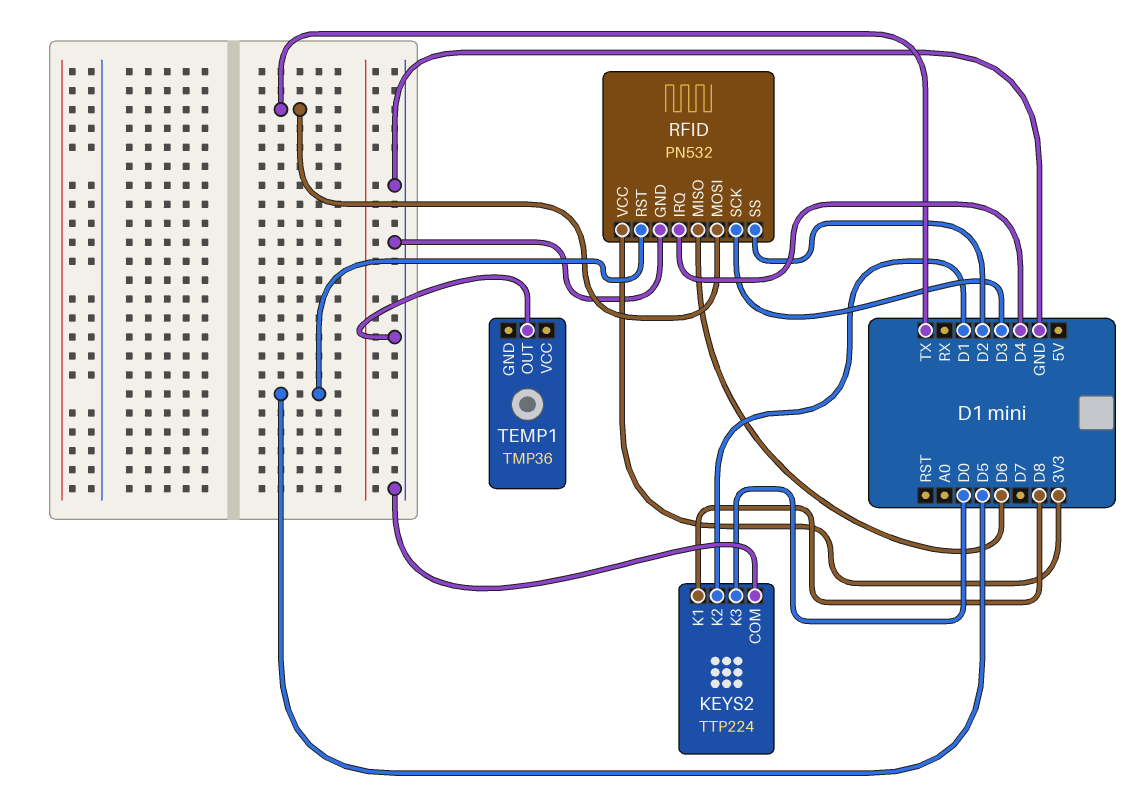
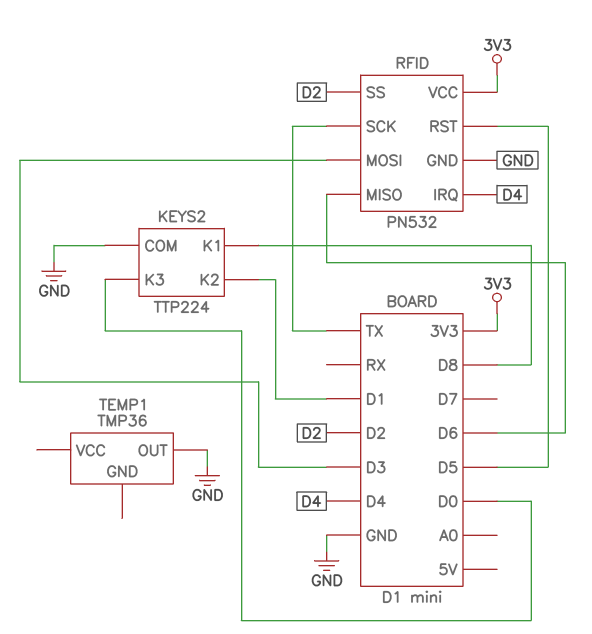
RFID pin MOSI: TX -> D3
RFID pin SCK: D3 -> TX

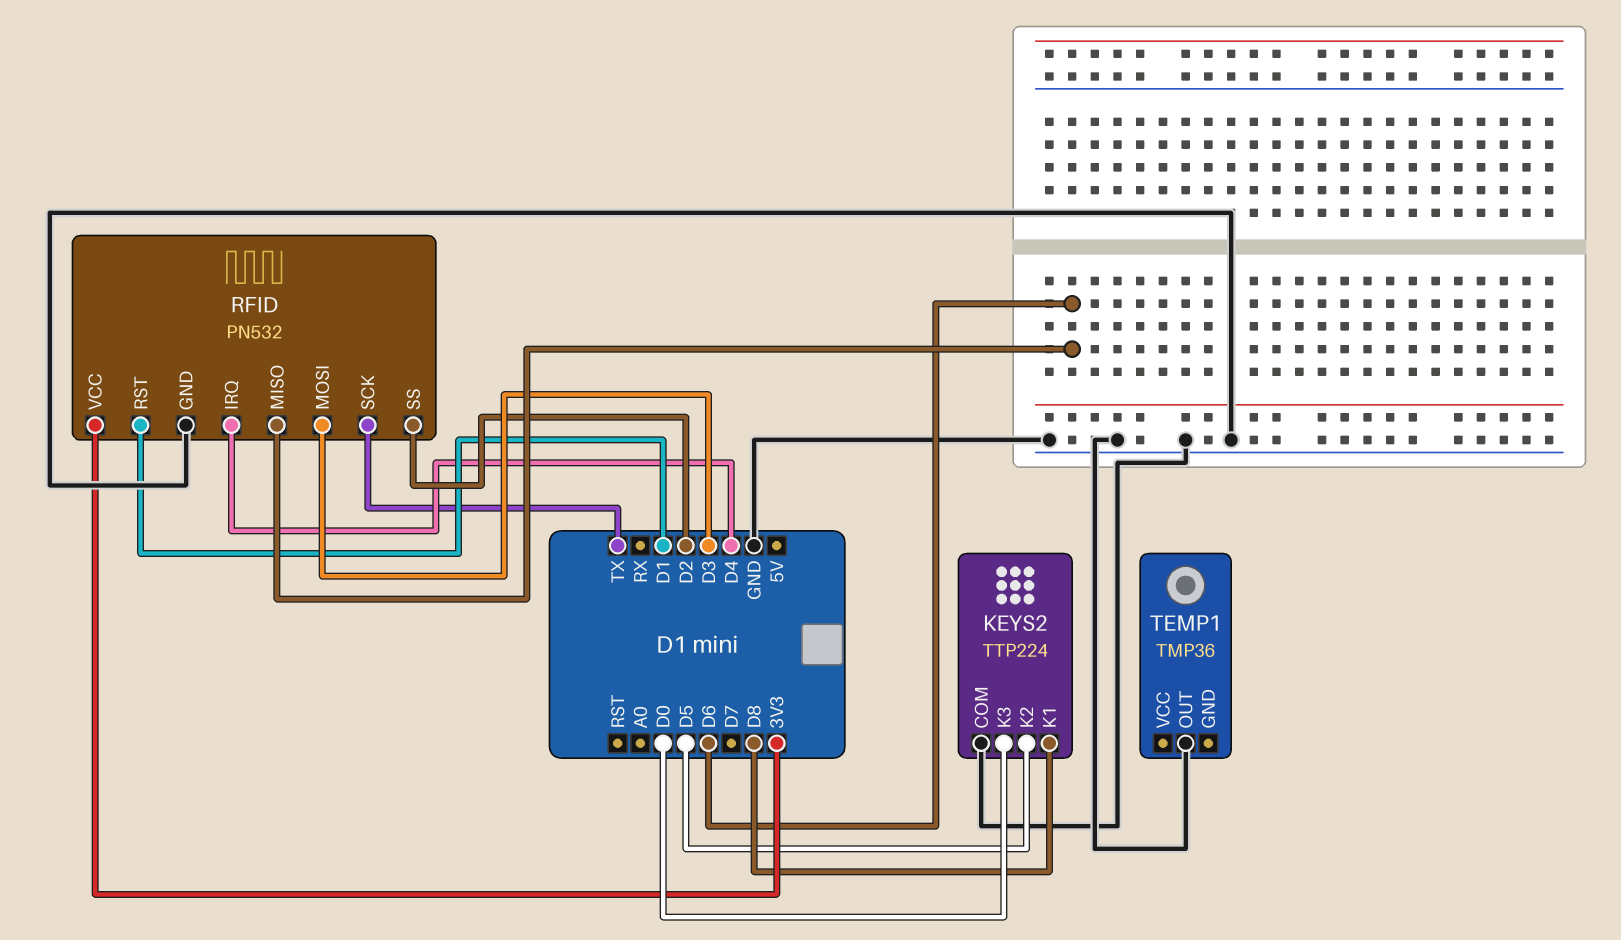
KEYS2 pin K2: D1 -> D5
RFID pin RST: D5 -> D1

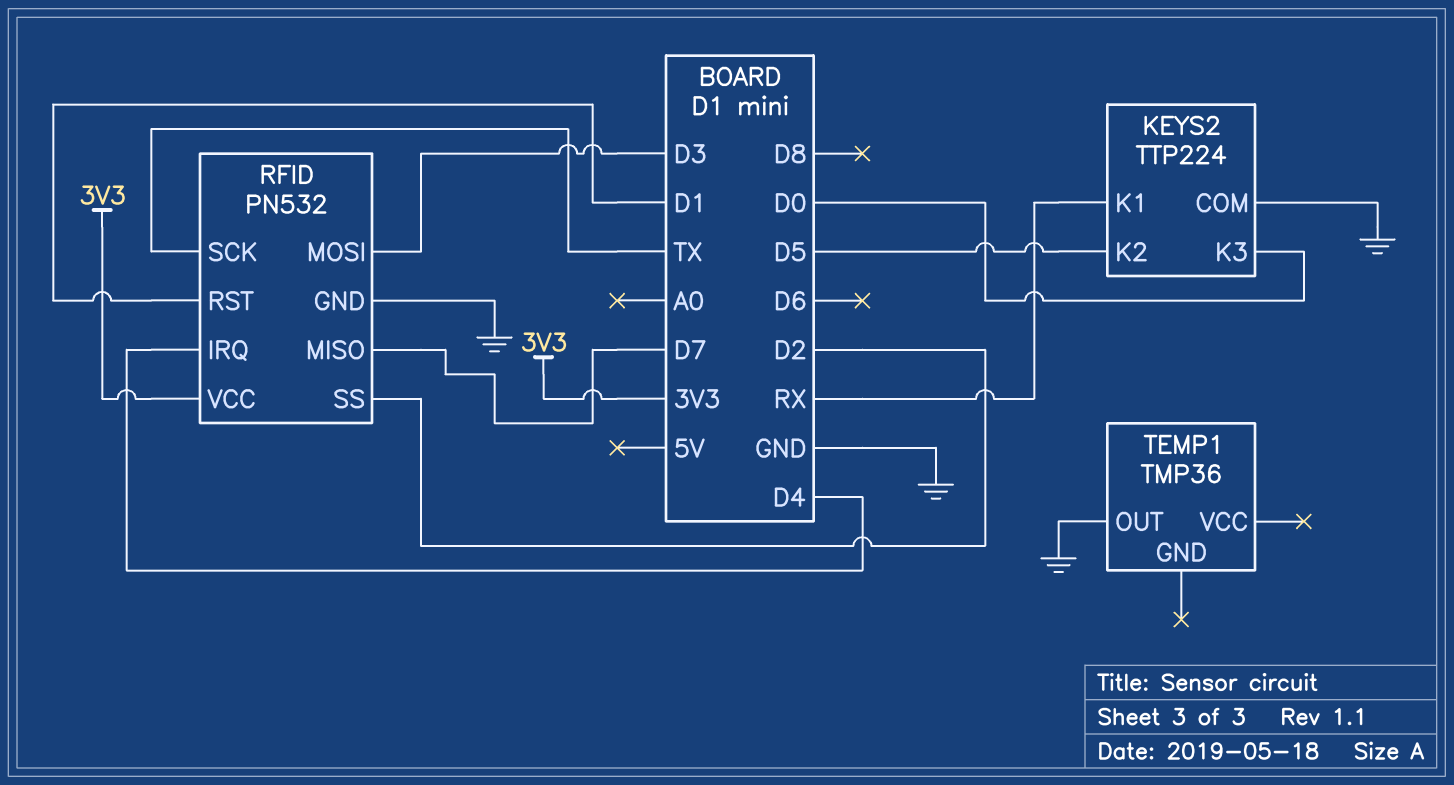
KEYS2 pin K1: D8 -> RX
RFID pin MISO: D6 -> D7

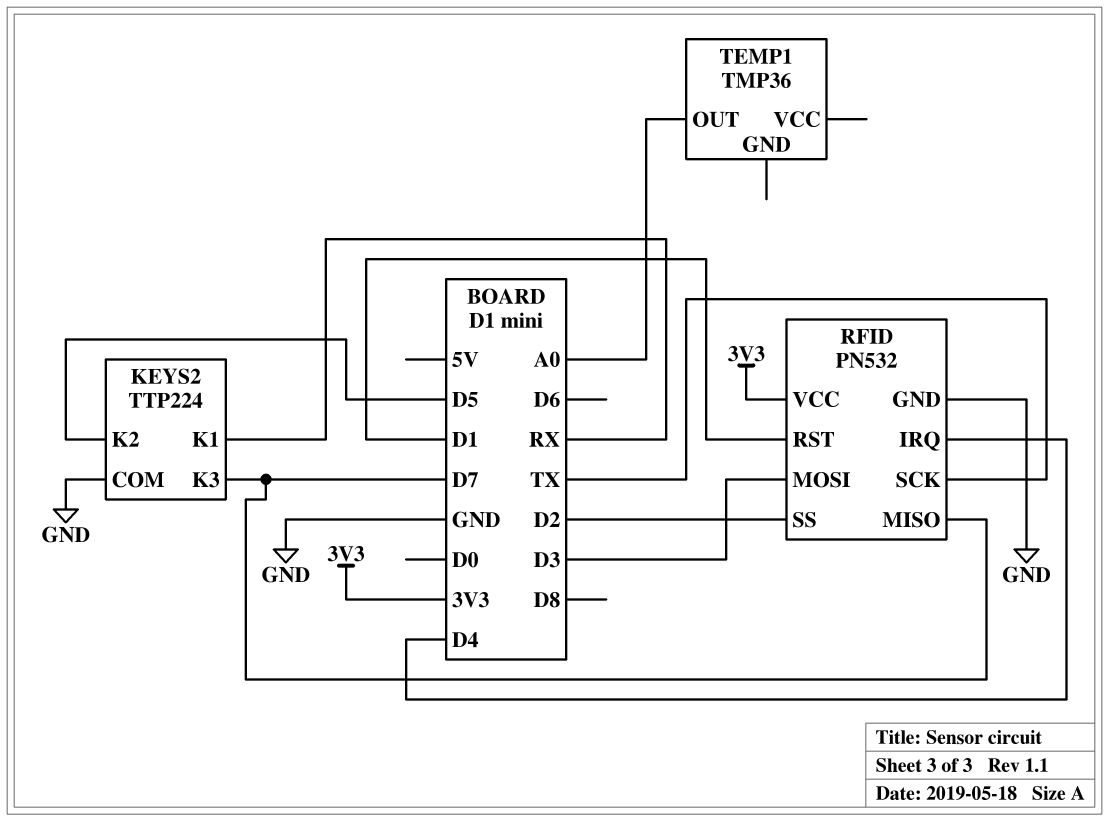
KEYS2 pin K3: D0 -> D7
TEMP1 pin OUT: GND -> A0

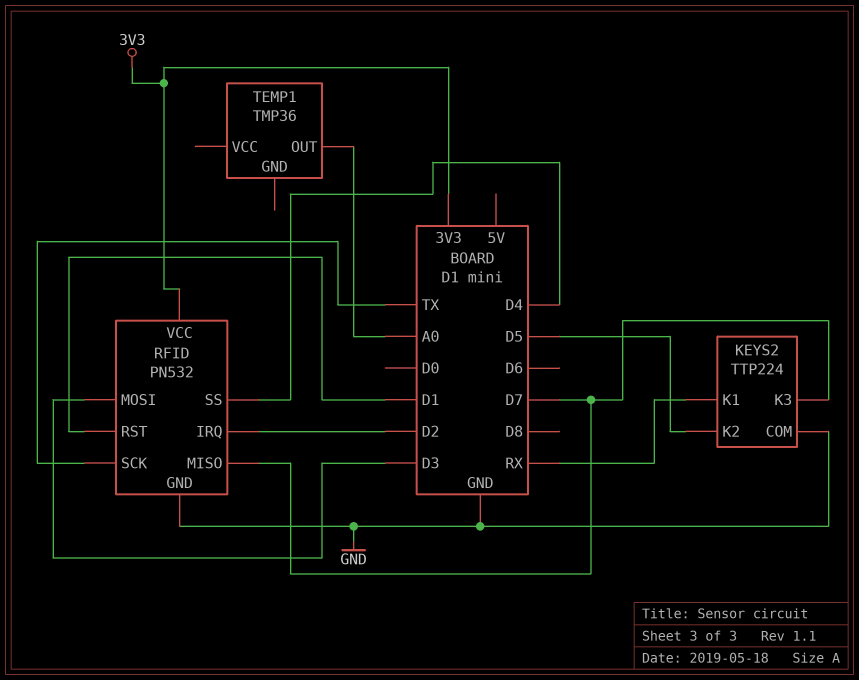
RFID pin IRQ: D4 -> D2
RFID pin SS: D2 -> D4

